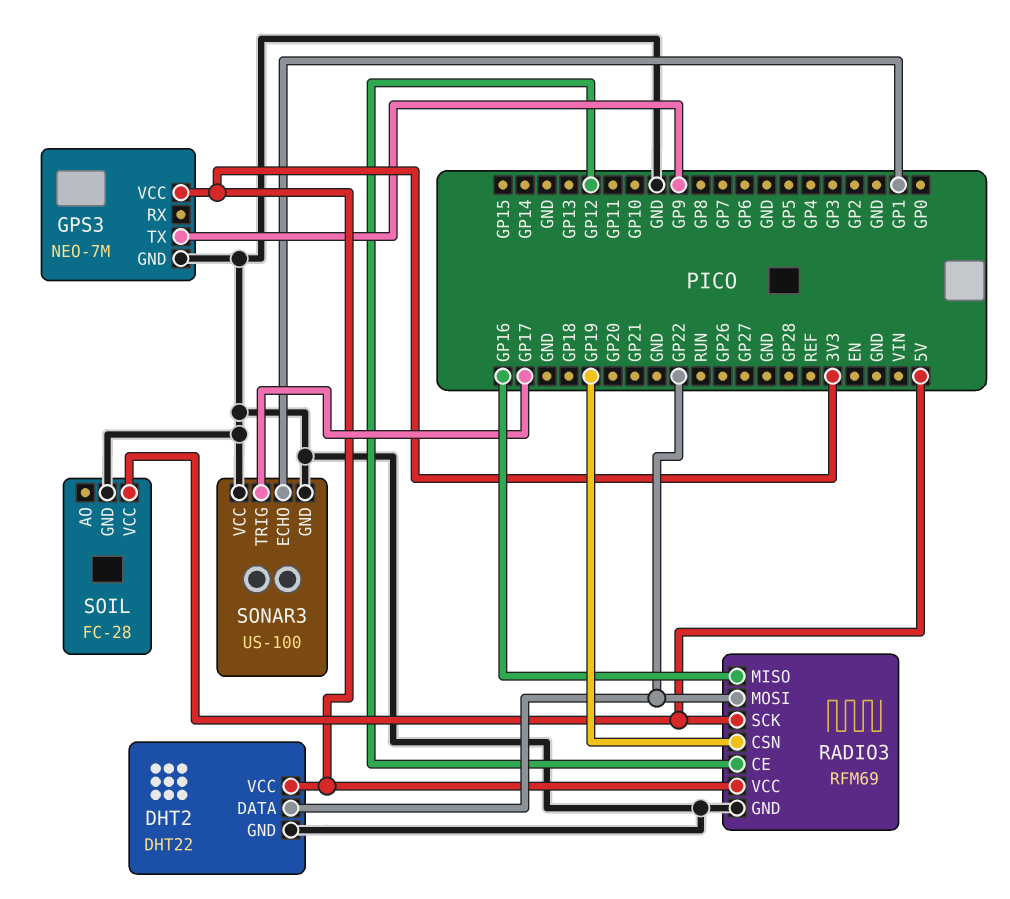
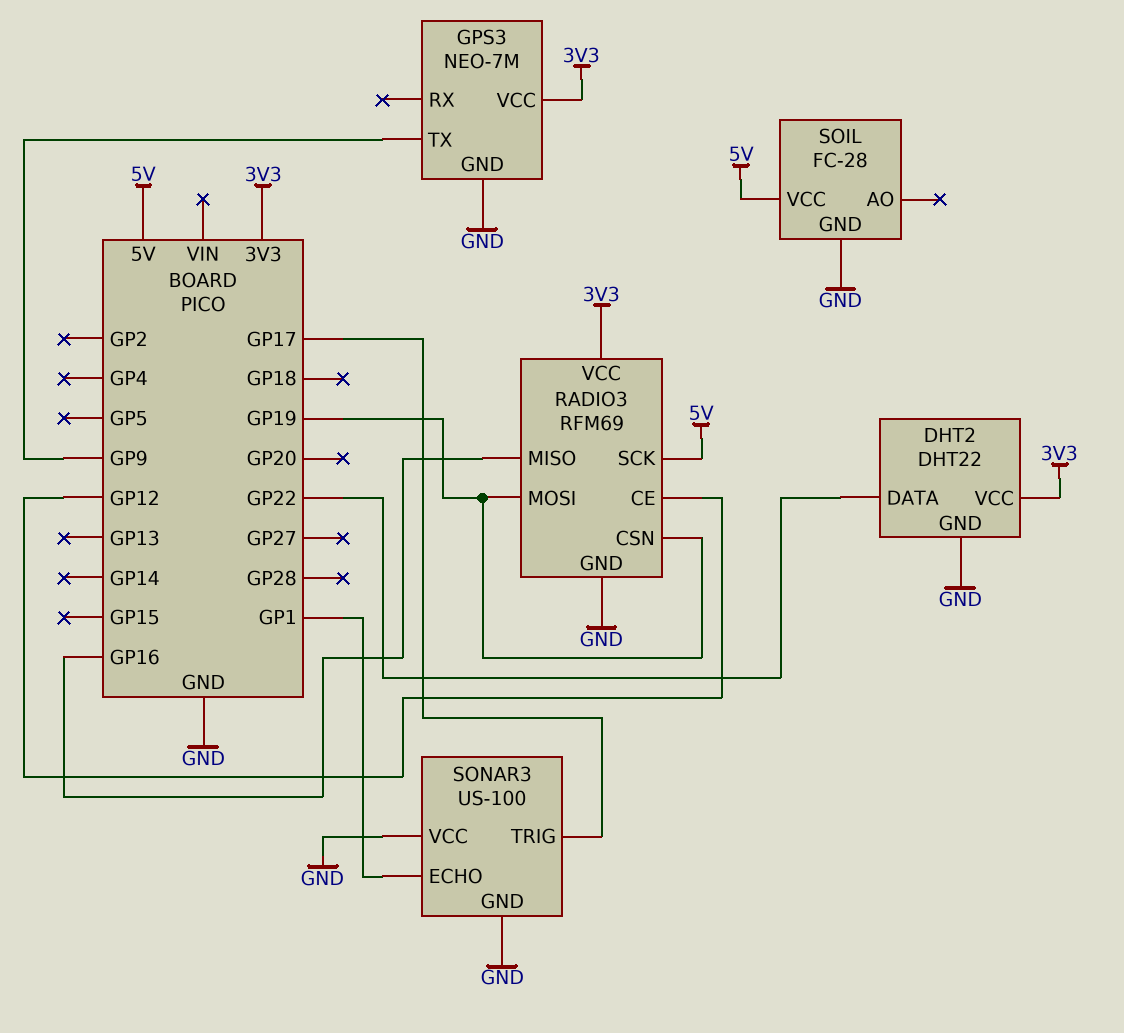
RADIO3 pin MOSI: GP22 -> GP19

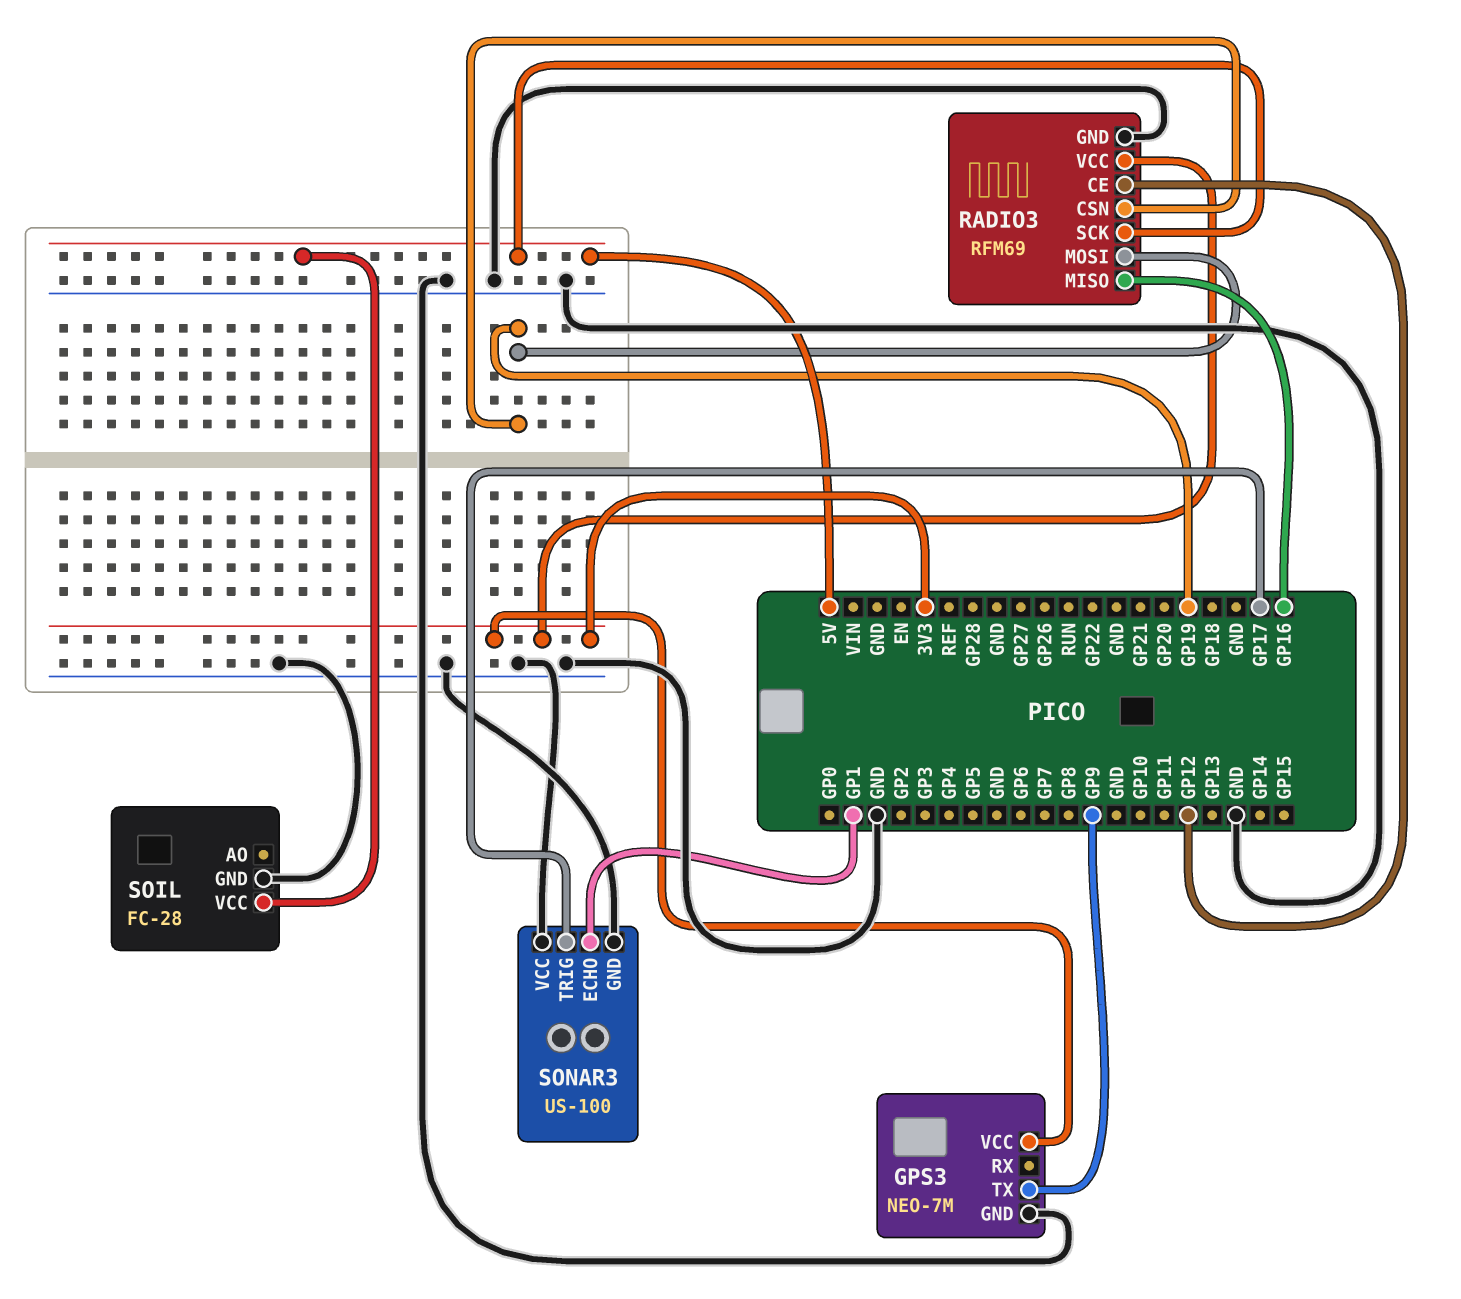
DHT2: DHT22 -> none
DHT2 pin DATA: GP22 -> none
DHT2 pin GND: GND -> none
DHT2 pin VCC: 3V3 -> none

